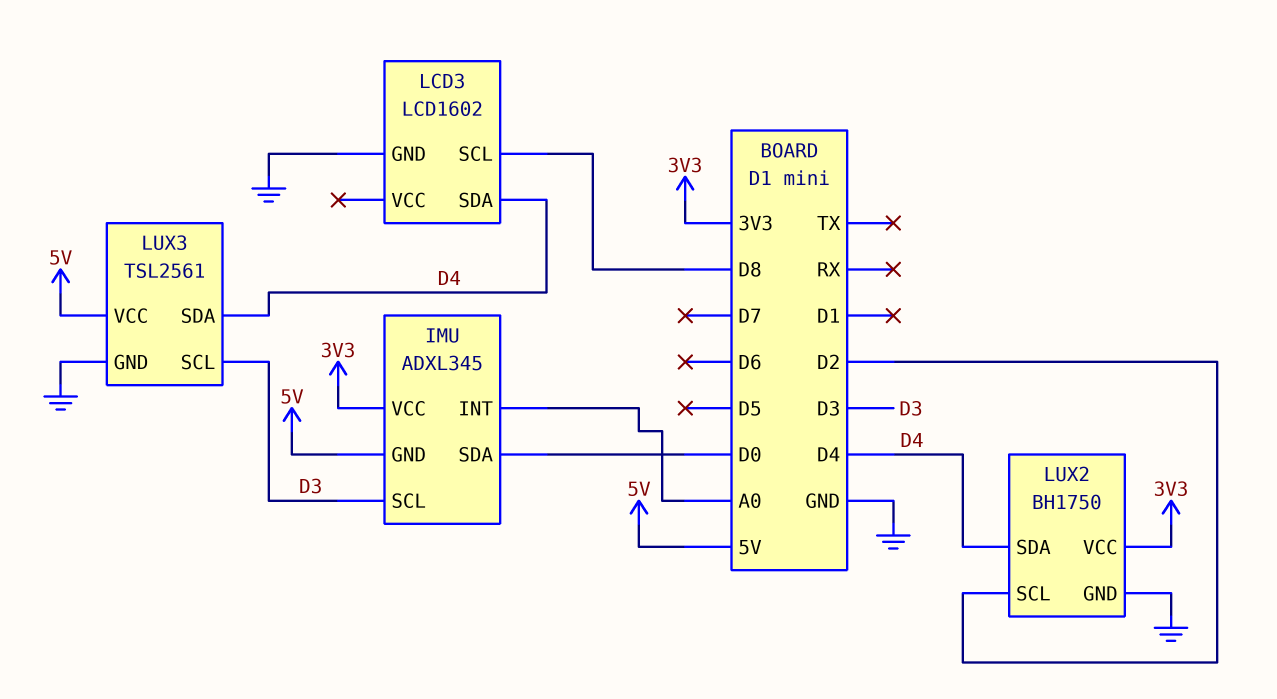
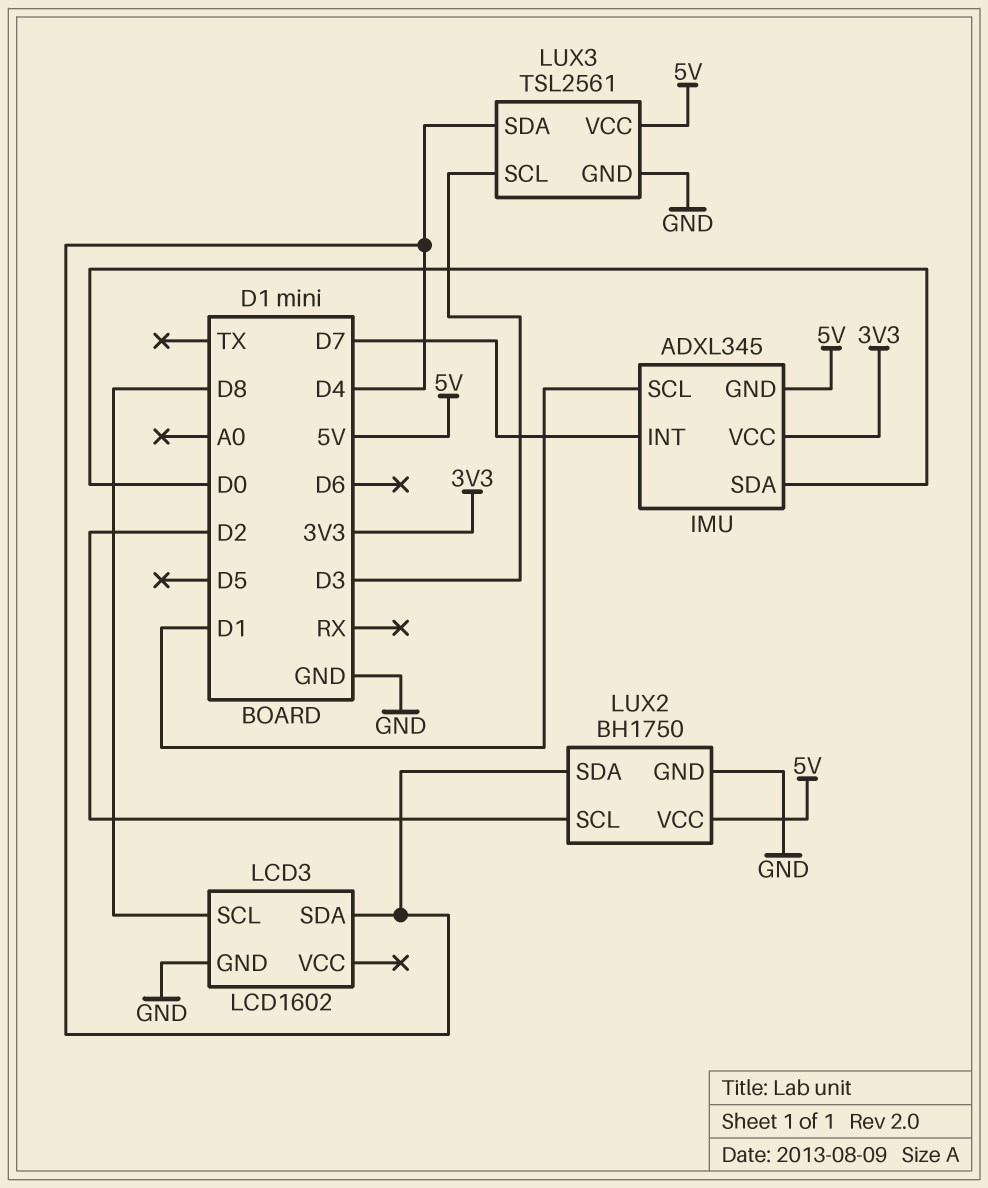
IMU pin INT: A0 -> D7
IMU pin SCL: D3 -> D1
LUX2 pin VCC: 3V3 -> 5V

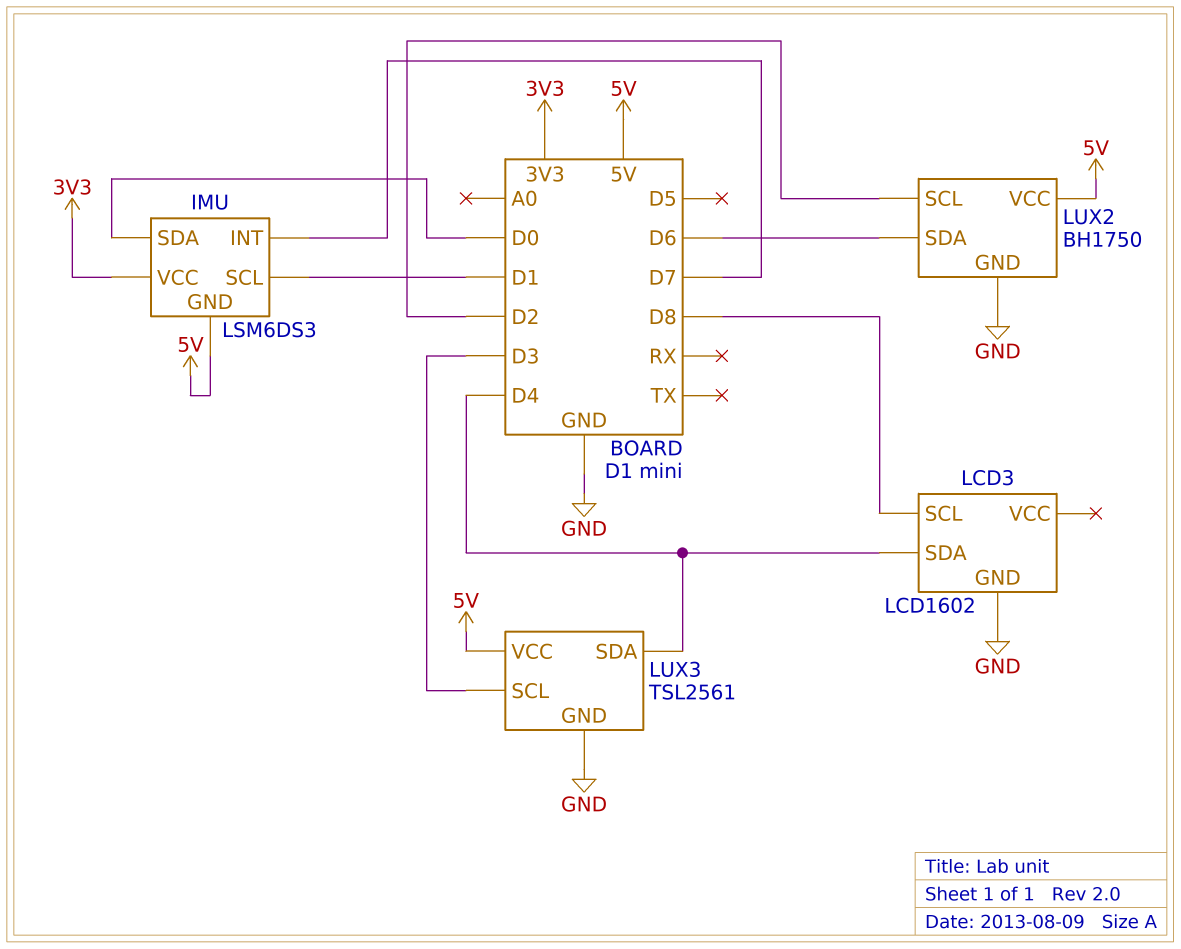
IMU: ADXL345 -> LSM6DS3
LUX2 pin SDA: D4 -> D6

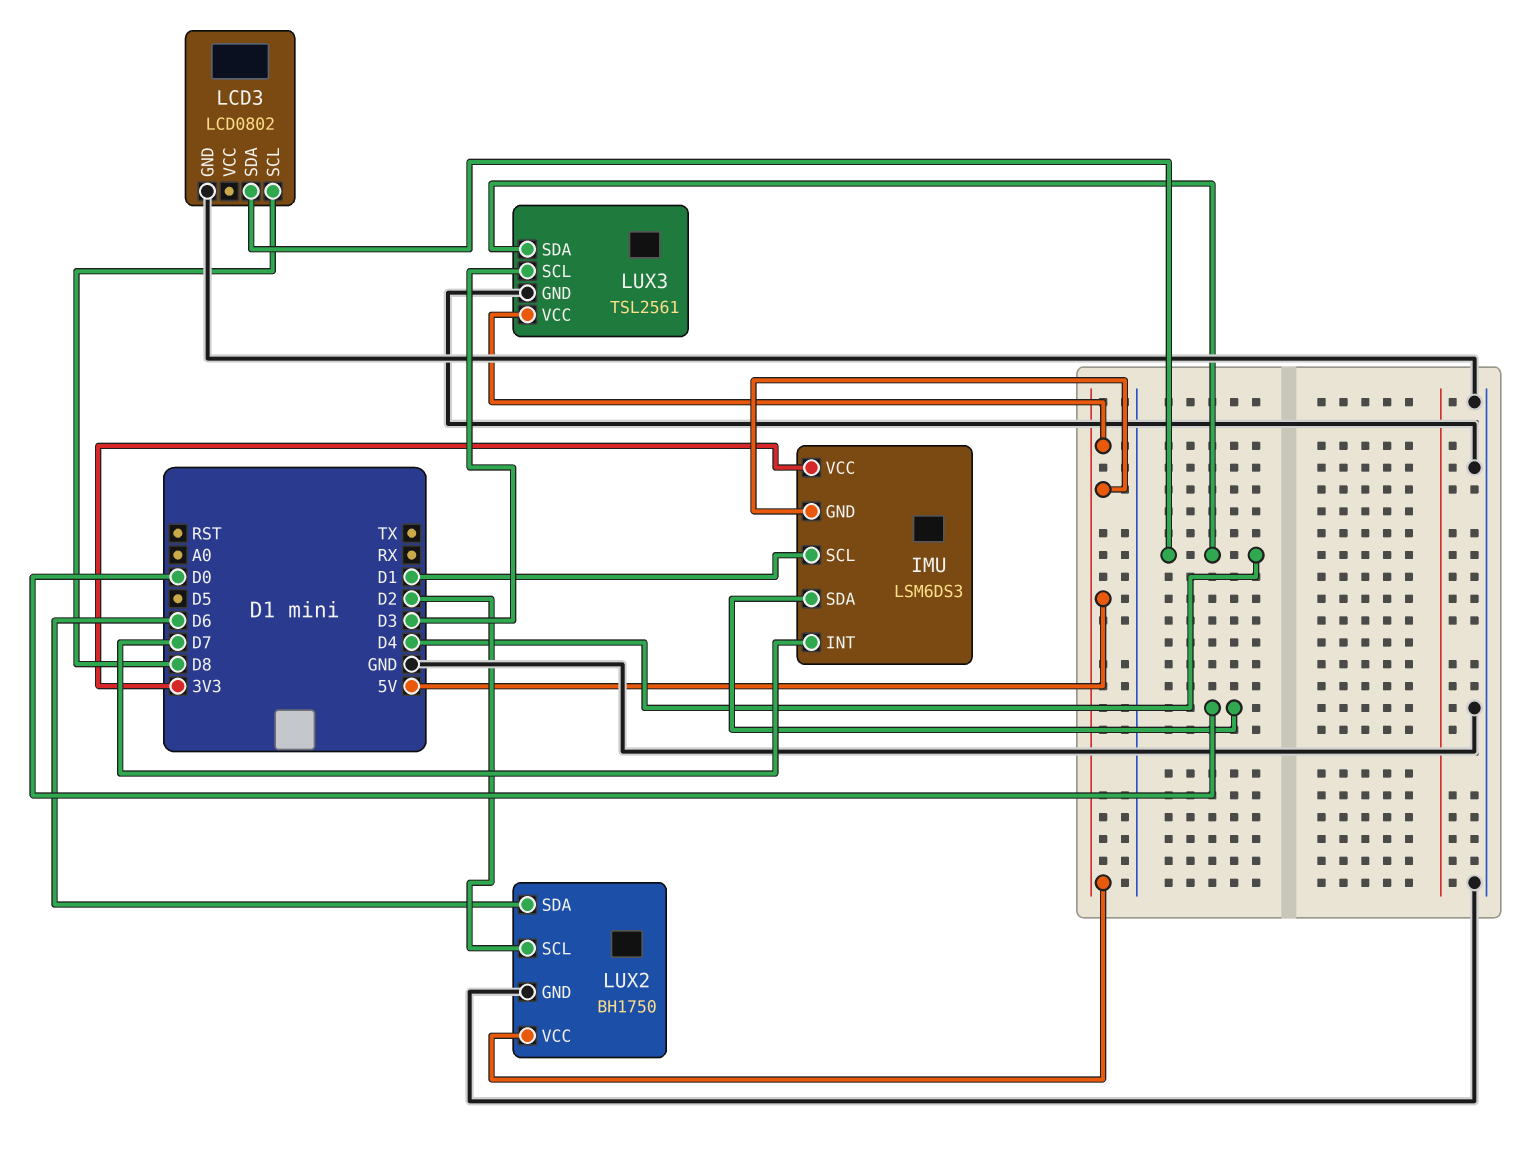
LCD3: LCD1602 -> LCD0802

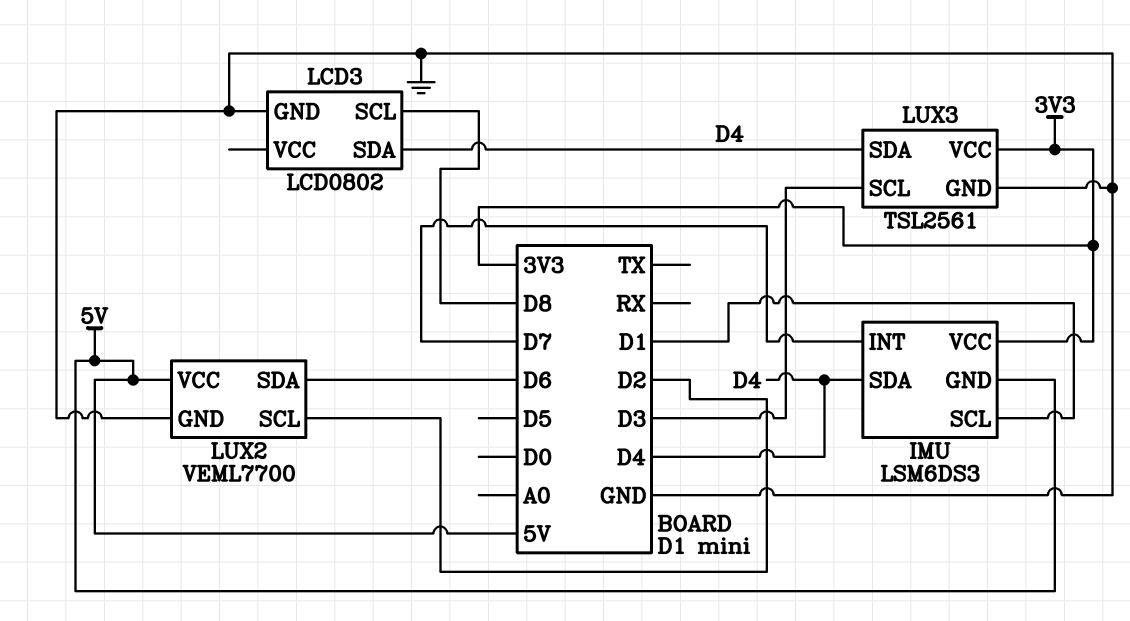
IMU pin SDA: D0 -> D4
LUX2: BH1750 -> VEML7700
LUX3 pin VCC: 5V -> 3V3

